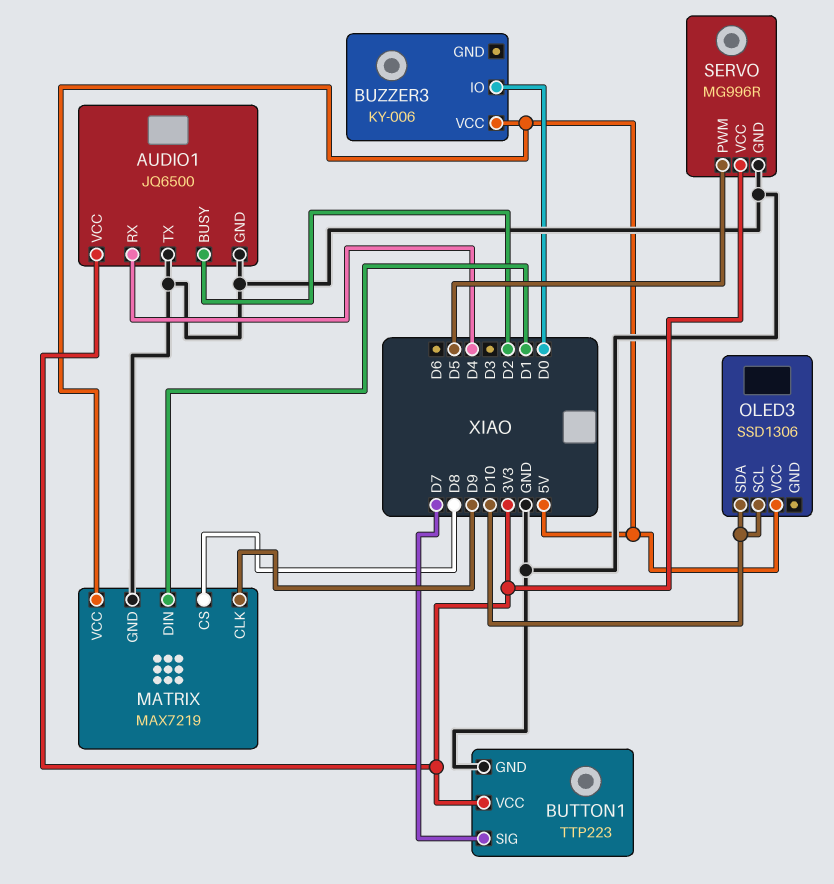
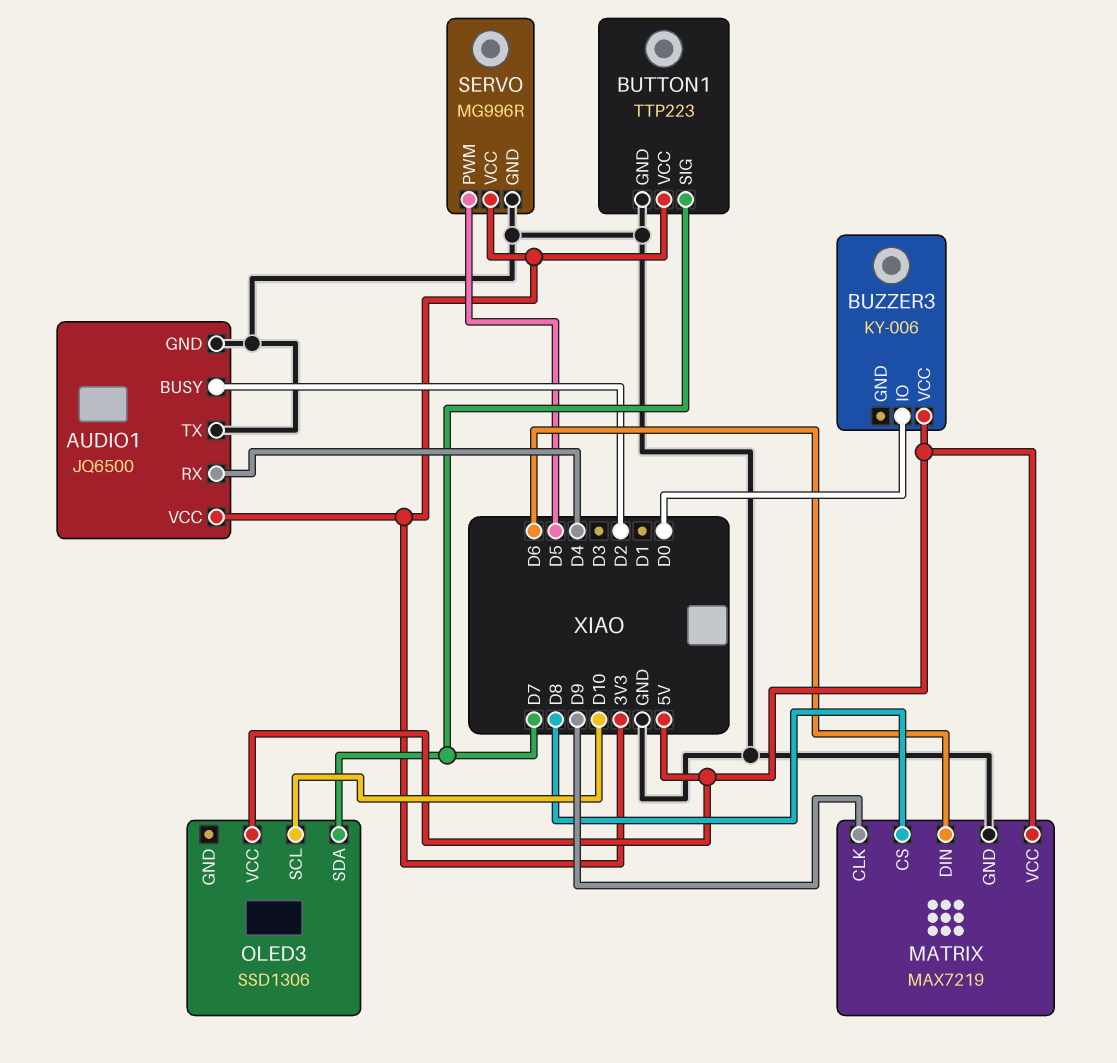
MATRIX pin DIN: D1 -> D6
OLED3 pin SDA: D10 -> D7

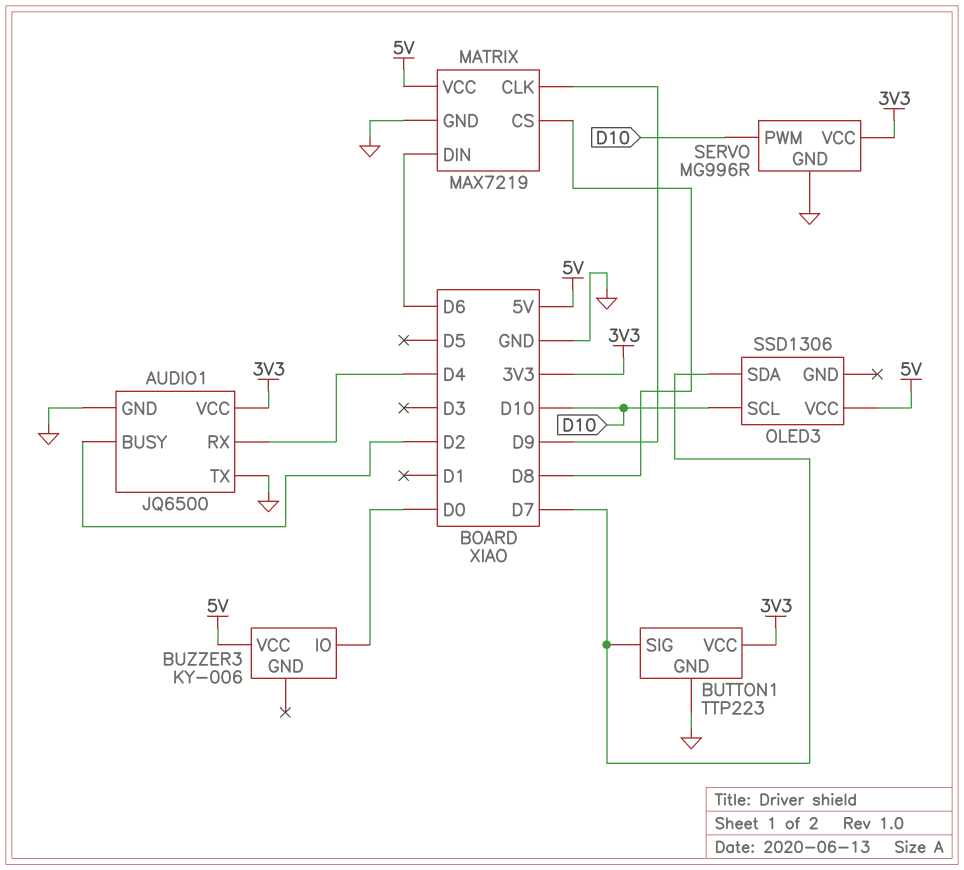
SERVO pin PWM: D5 -> D10

